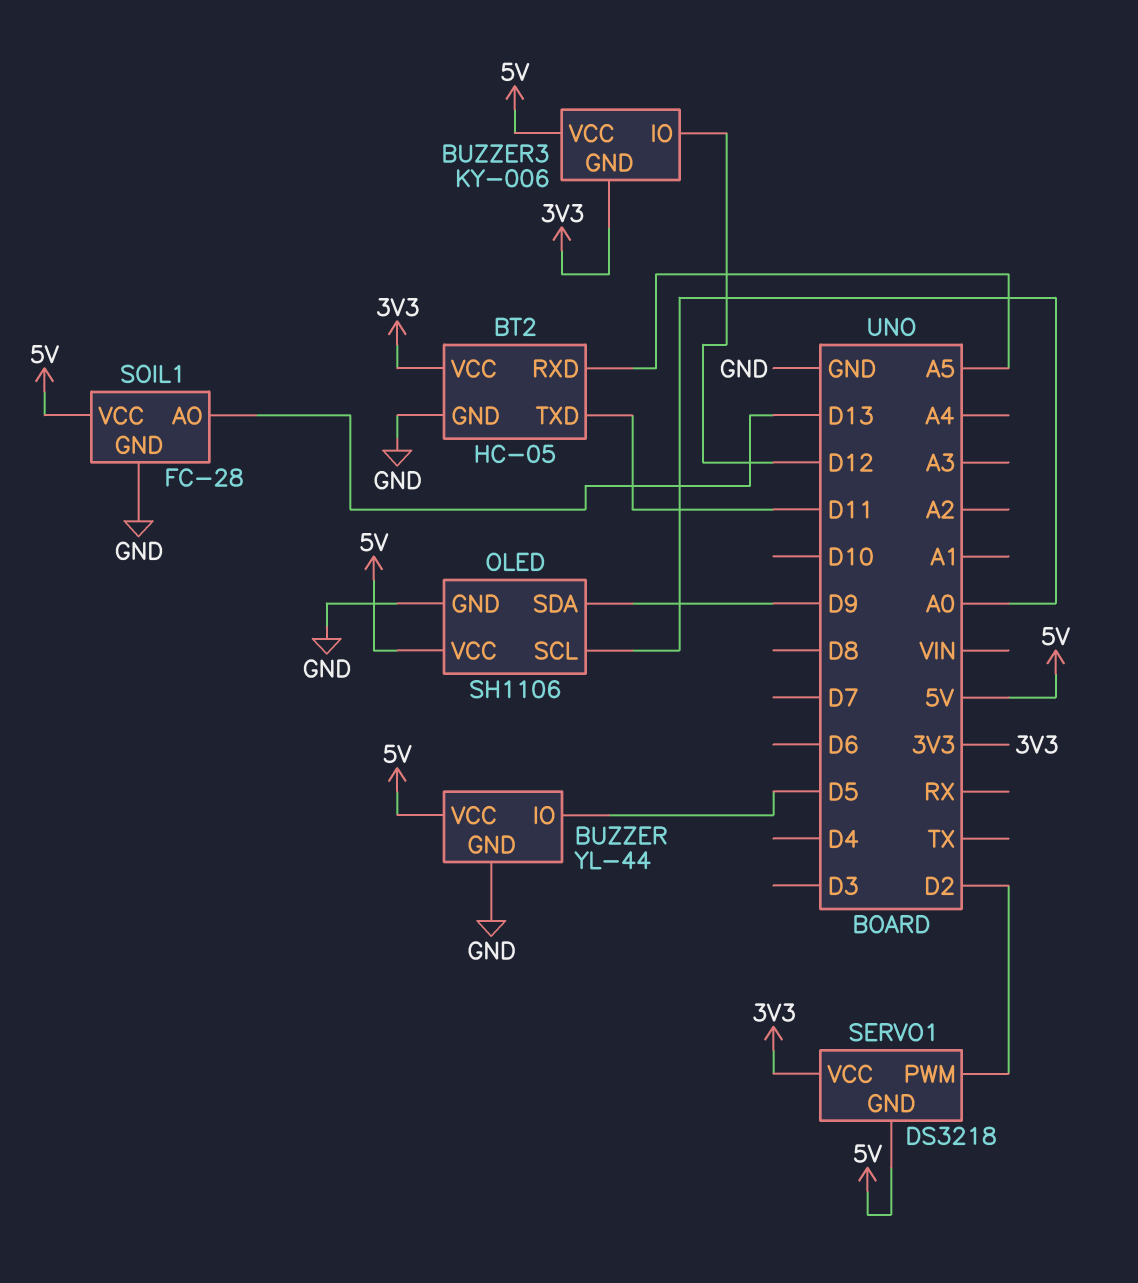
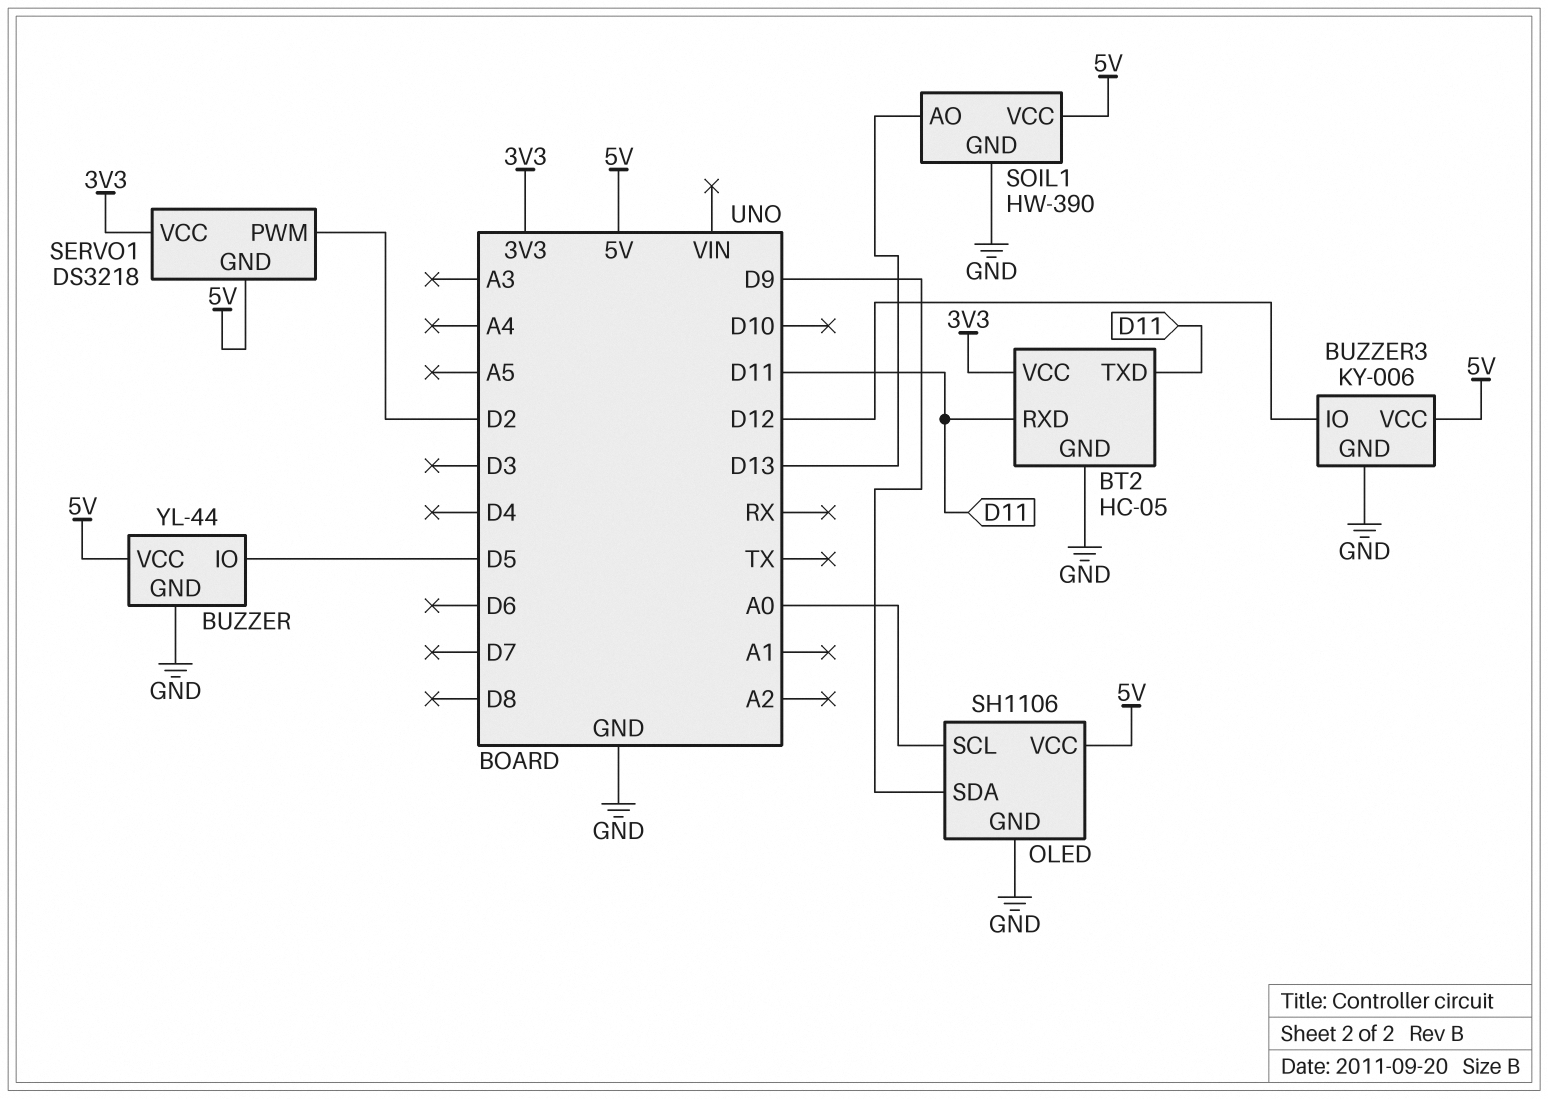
BT2 pin RXD: A5 -> D11
BUZZER3 pin GND: 3V3 -> GND
SOIL1: FC-28 -> HW-390

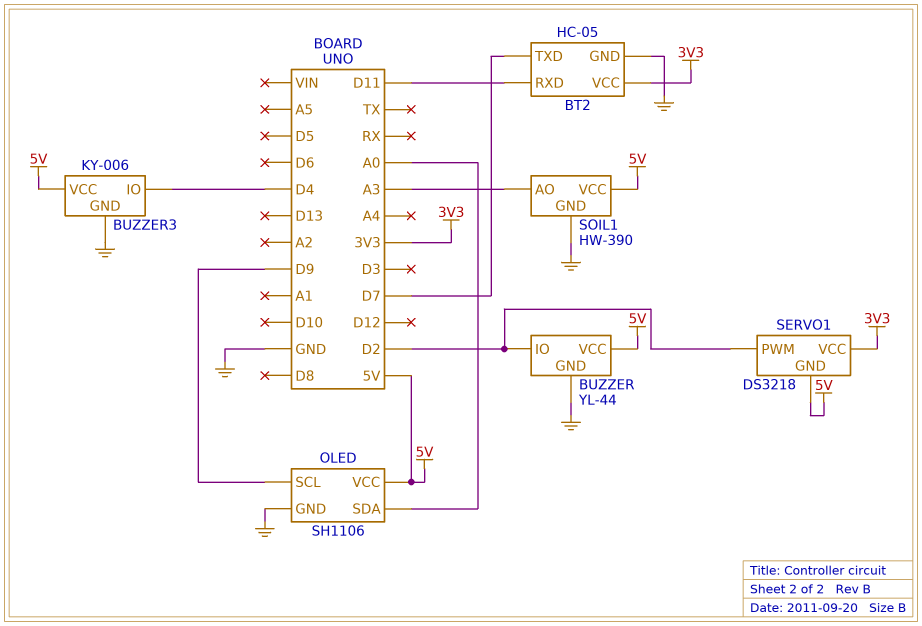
BT2 pin TXD: D11 -> D7
BUZZER pin IO: D5 -> D2
BUZZER3 pin IO: D12 -> D4
OLED pin SCL: A0 -> D9
OLED pin SDA: D9 -> A0
SOIL1 pin AO: D13 -> A3

